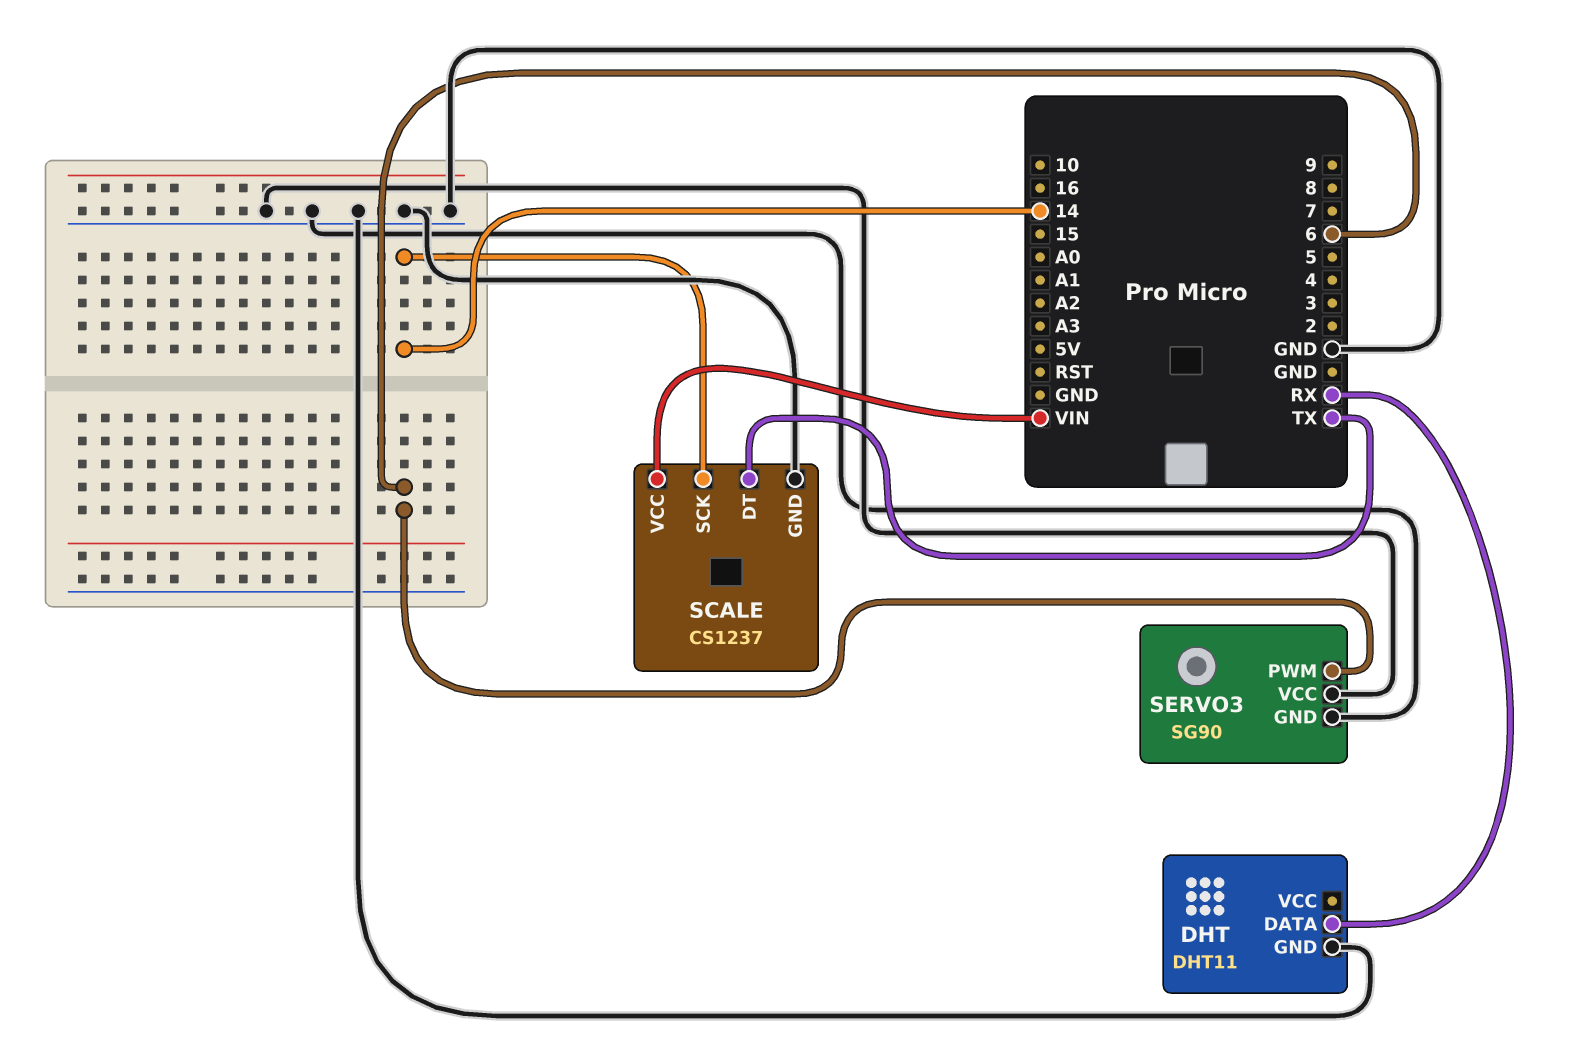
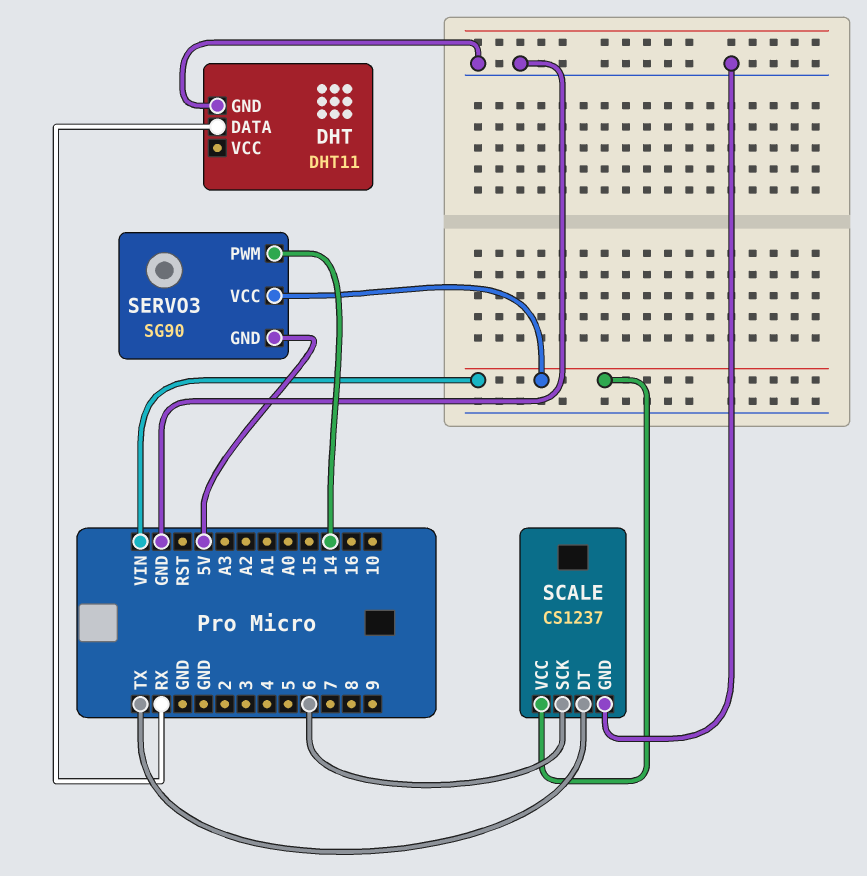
SCALE pin SCK: 14 -> 6
SERVO3 pin GND: GND -> 5V
SERVO3 pin PWM: 6 -> 14
SERVO3 pin VCC: GND -> VIN

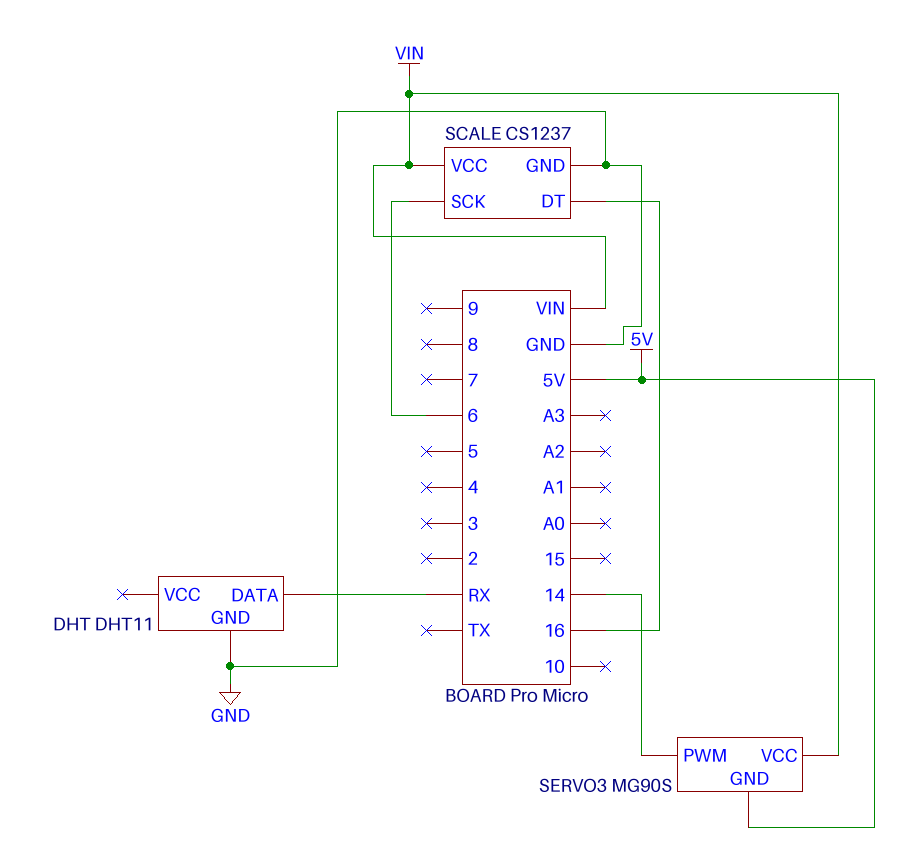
SCALE pin DT: TX -> 16
SERVO3: SG90 -> MG90S

